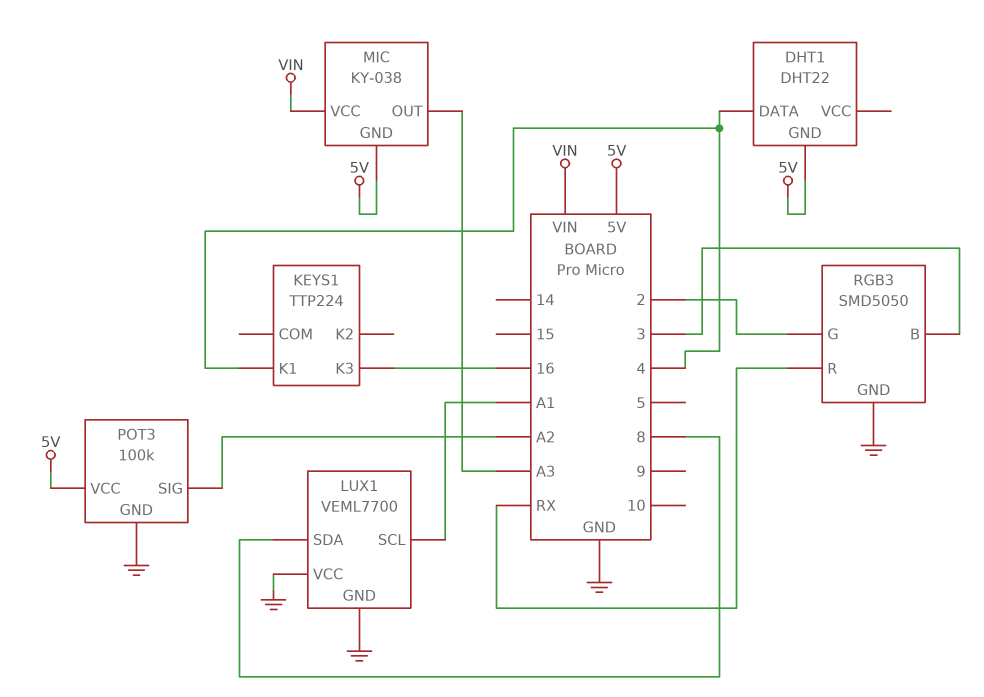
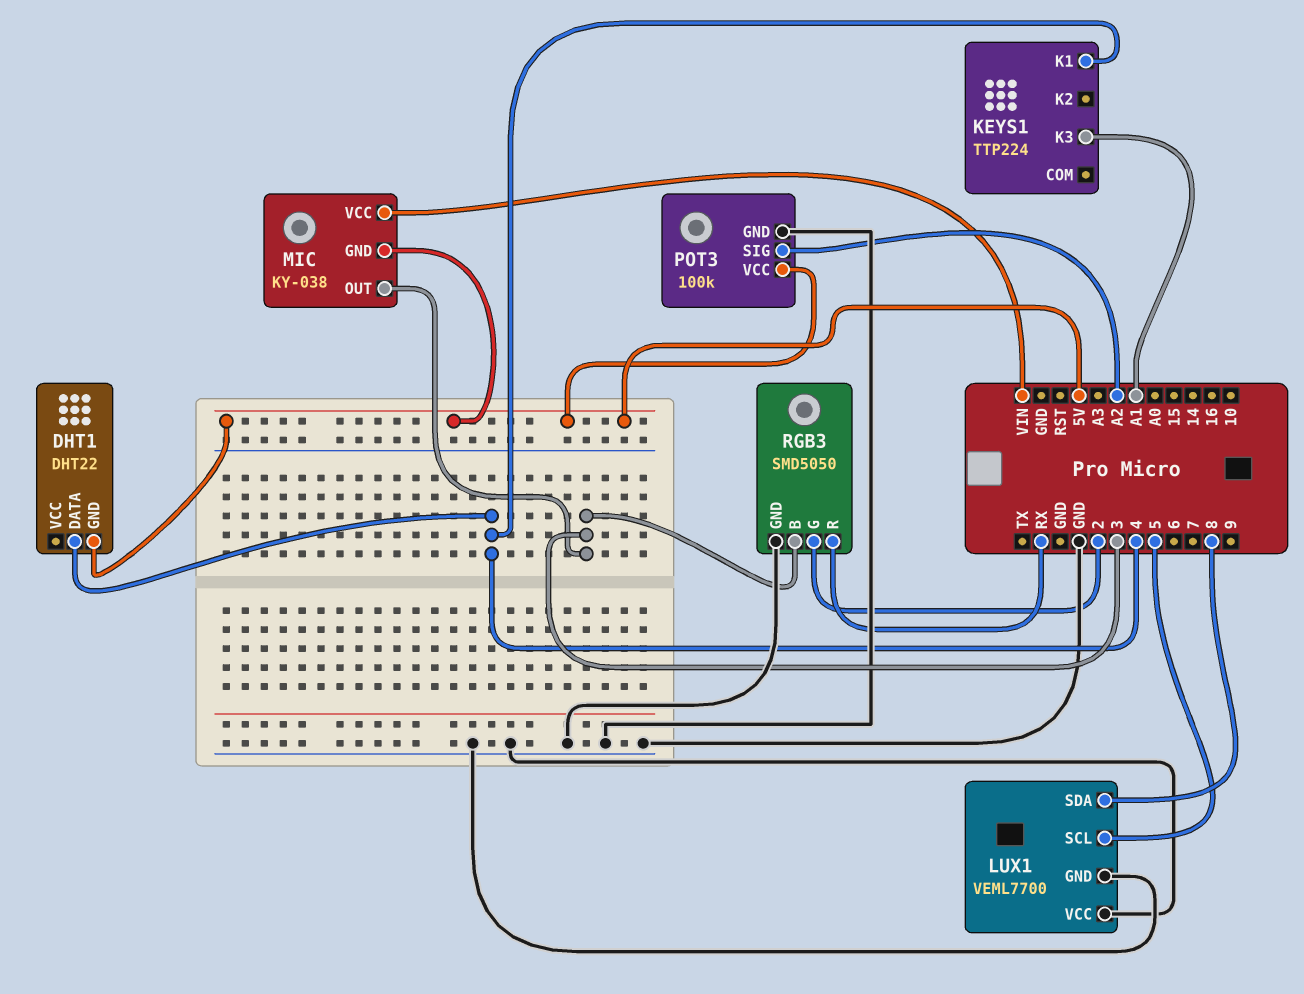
KEYS1 pin K3: 16 -> A1
LUX1 pin SCL: A1 -> 5
MIC pin OUT: A3 -> 3

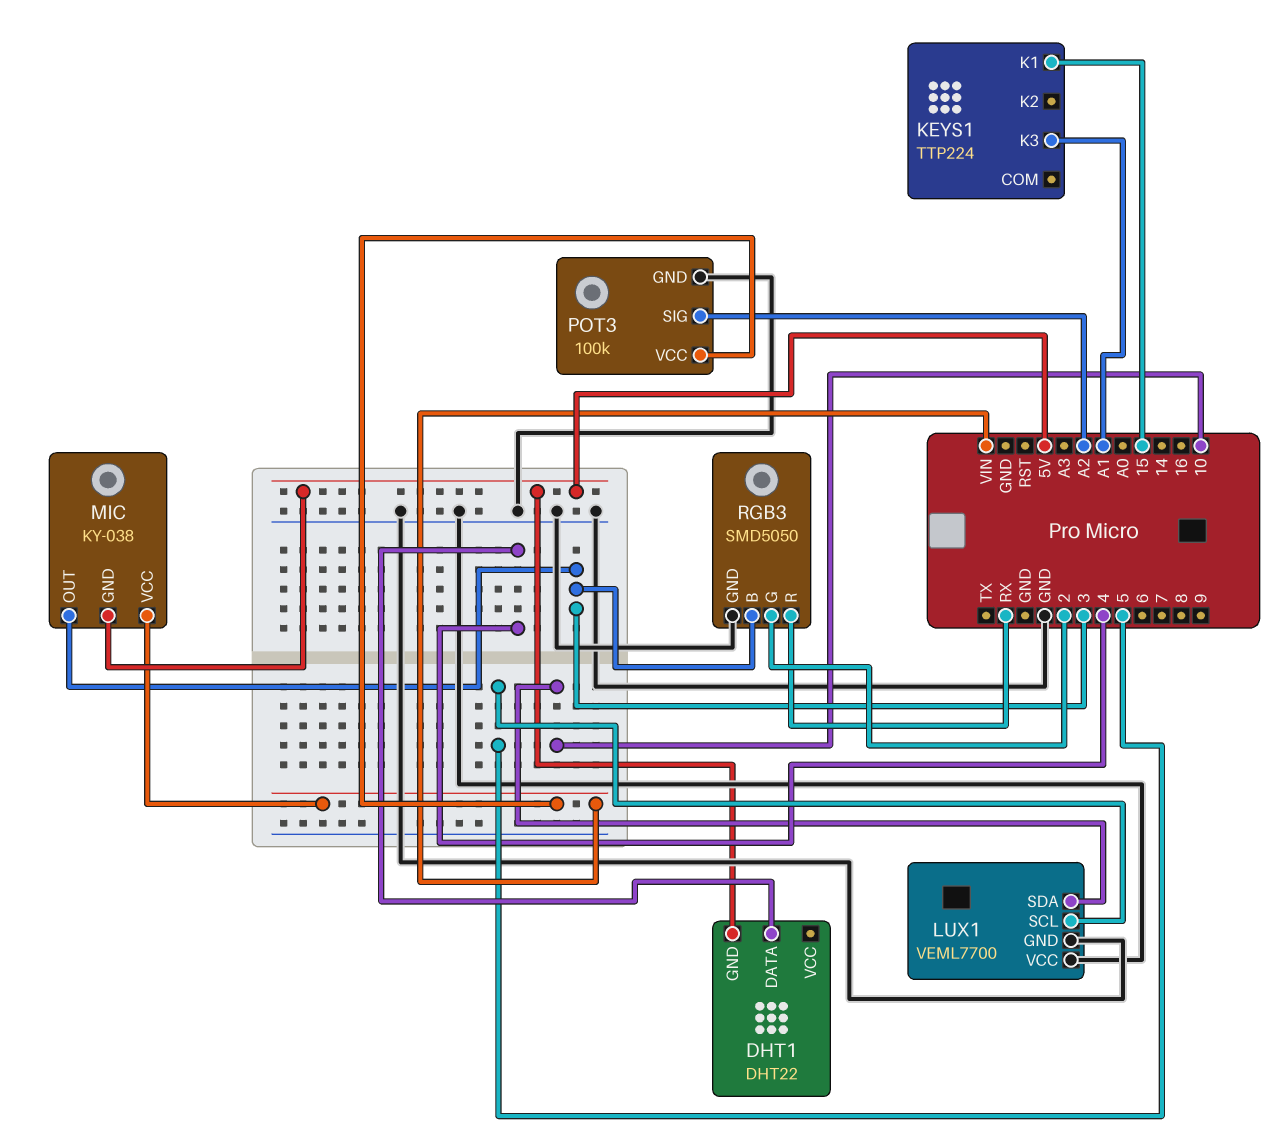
KEYS1 pin K1: 4 -> 15
LUX1 pin SDA: 8 -> 10
POT3 pin VCC: 5V -> VIN

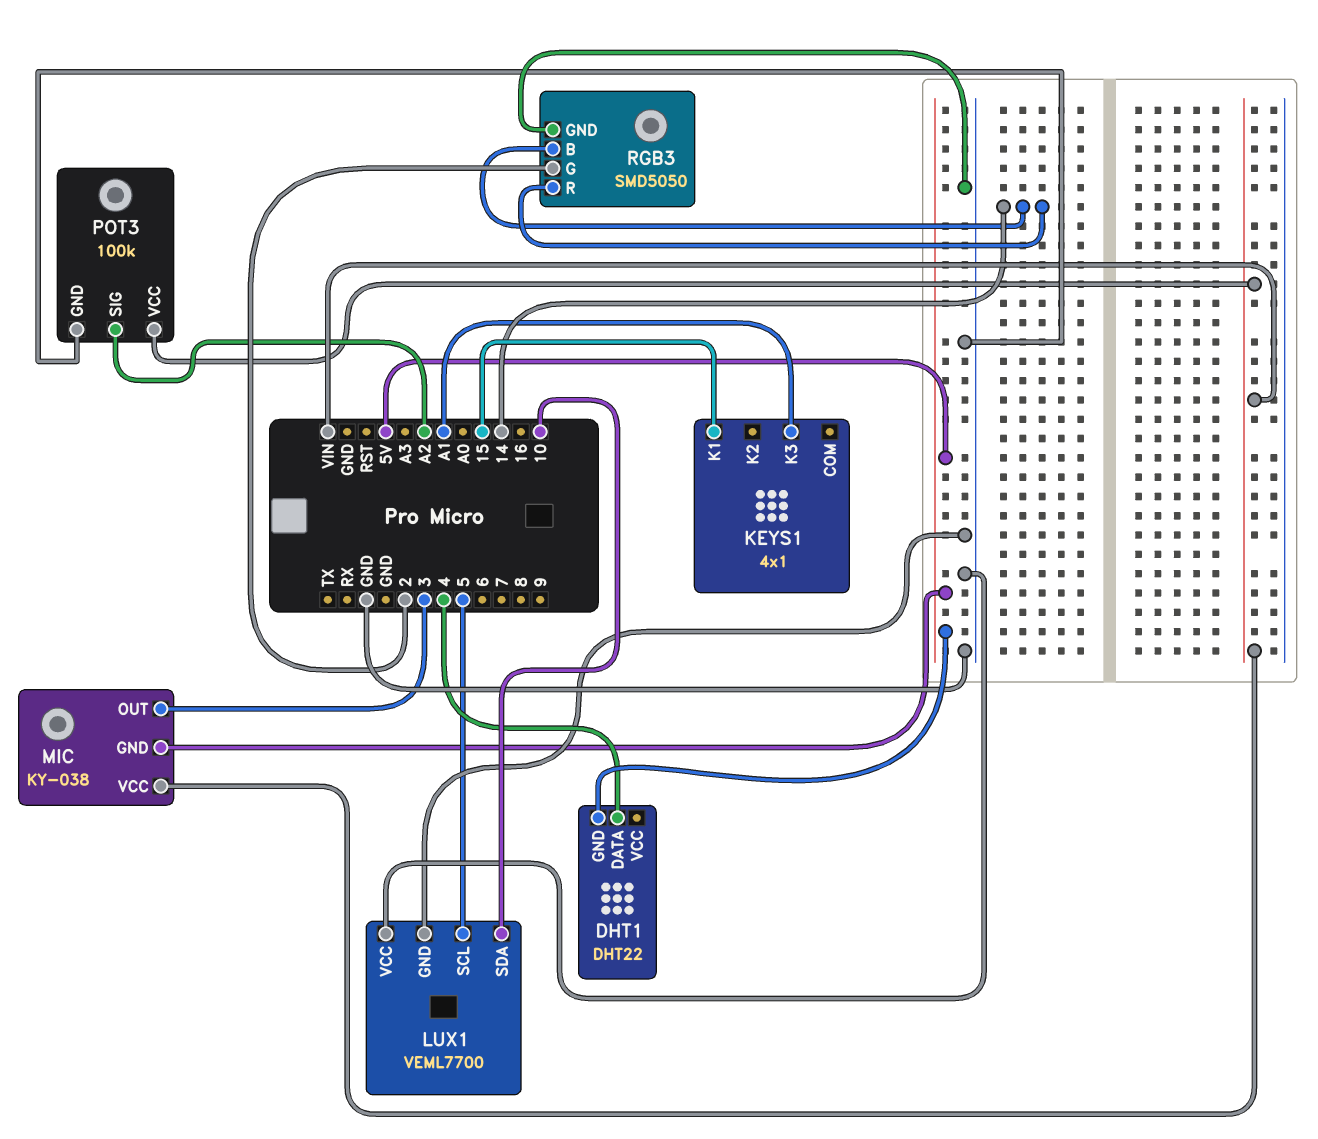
KEYS1: TTP224 -> 4x1
RGB3 pin B: 3 -> 14
RGB3 pin R: RX -> 14

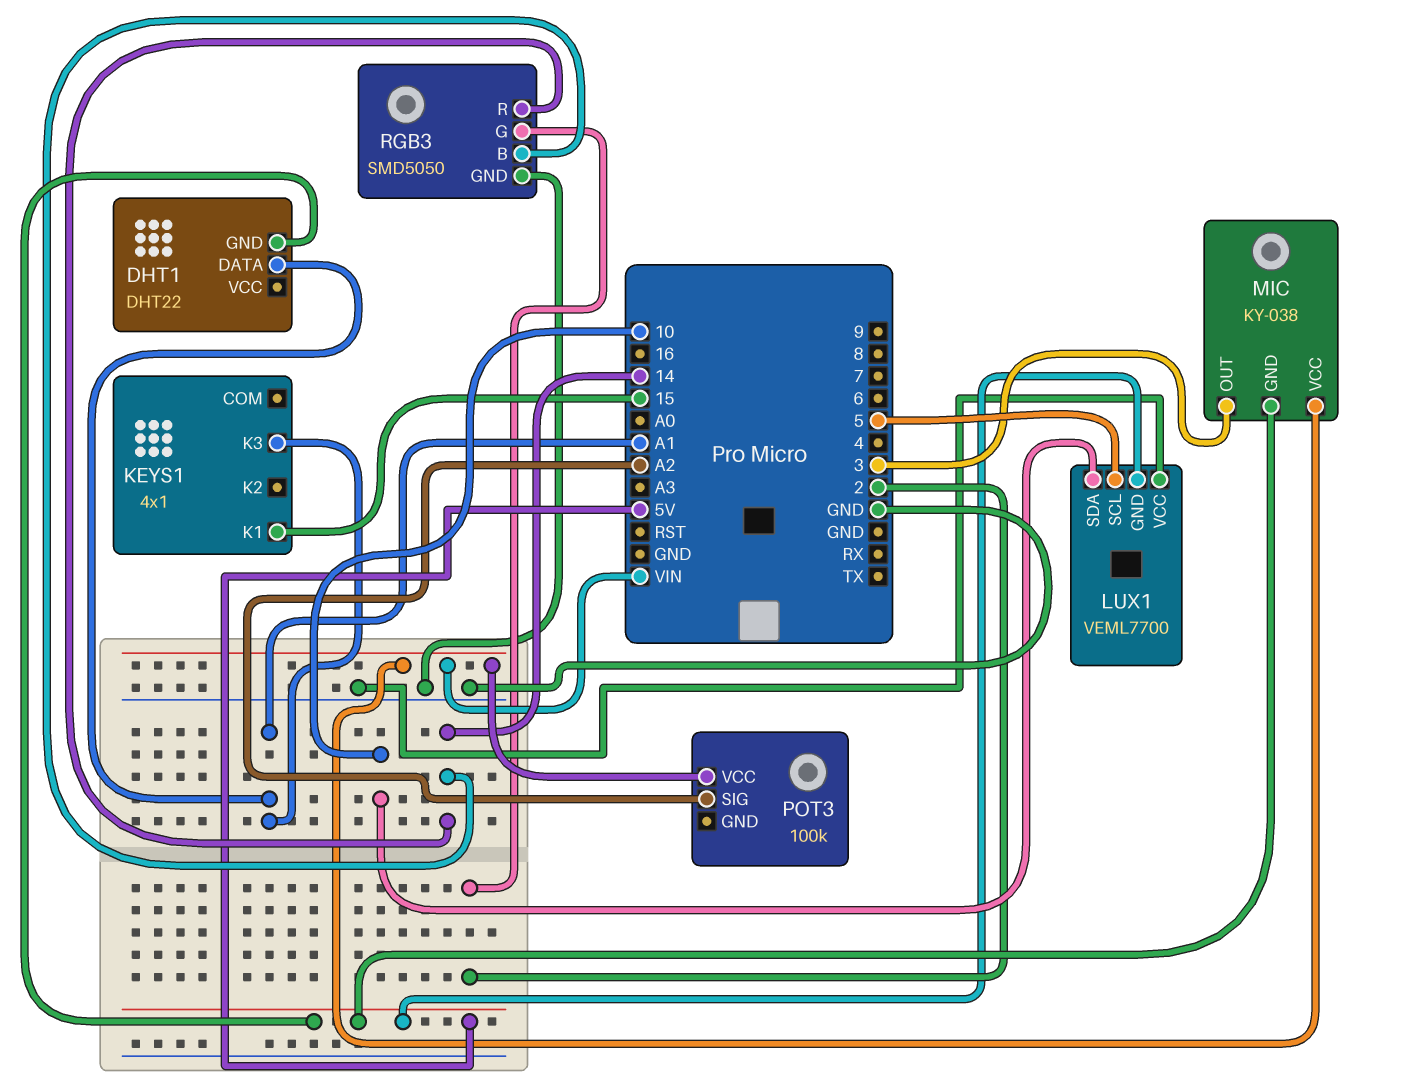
DHT1 pin DATA: 4 -> A1
LUX1 pin GND: GND -> 5V
POT3 pin GND: GND -> none

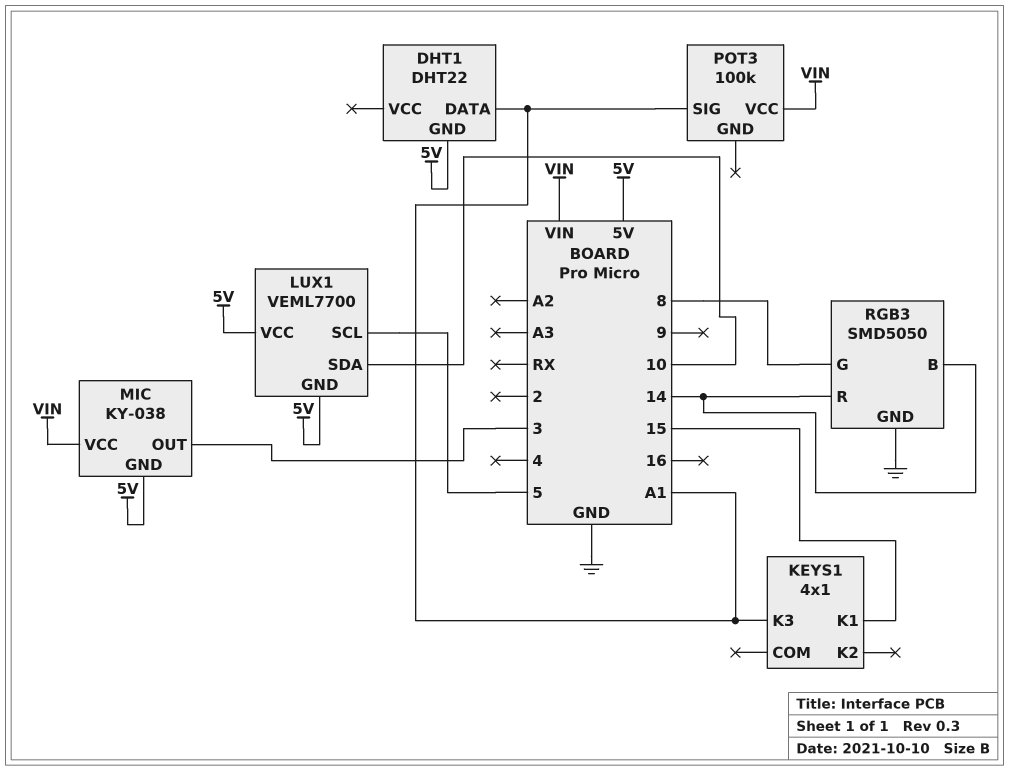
LUX1 pin VCC: GND -> 5V
POT3 pin SIG: A2 -> A1
RGB3 pin G: 2 -> 8

